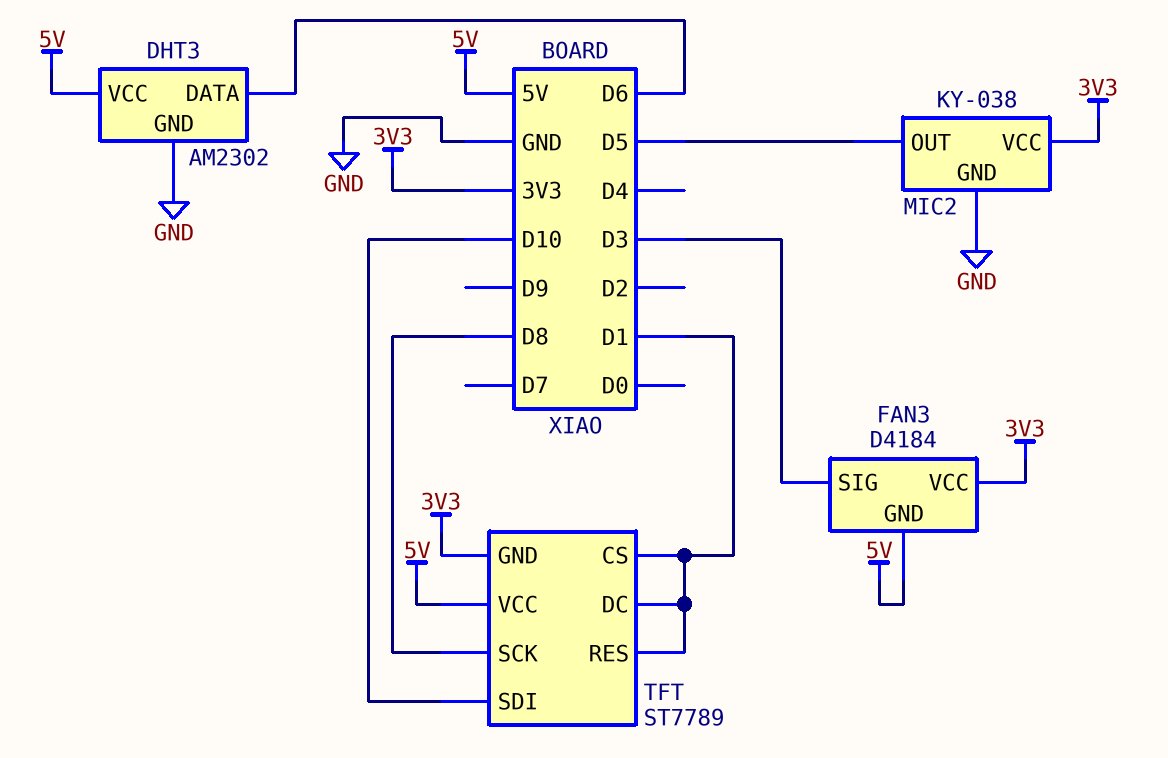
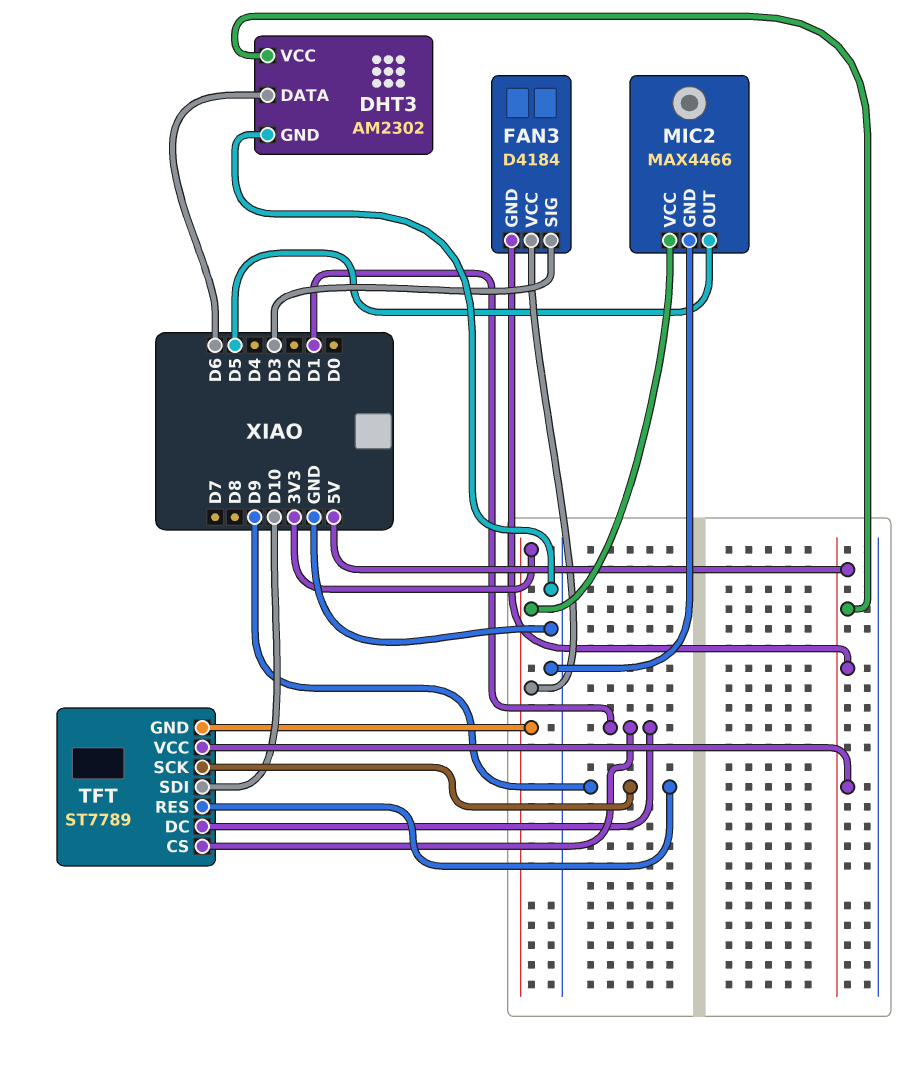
MIC2: KY-038 -> MAX4466
TFT pin RES: D1 -> D9
TFT pin SCK: D8 -> D9

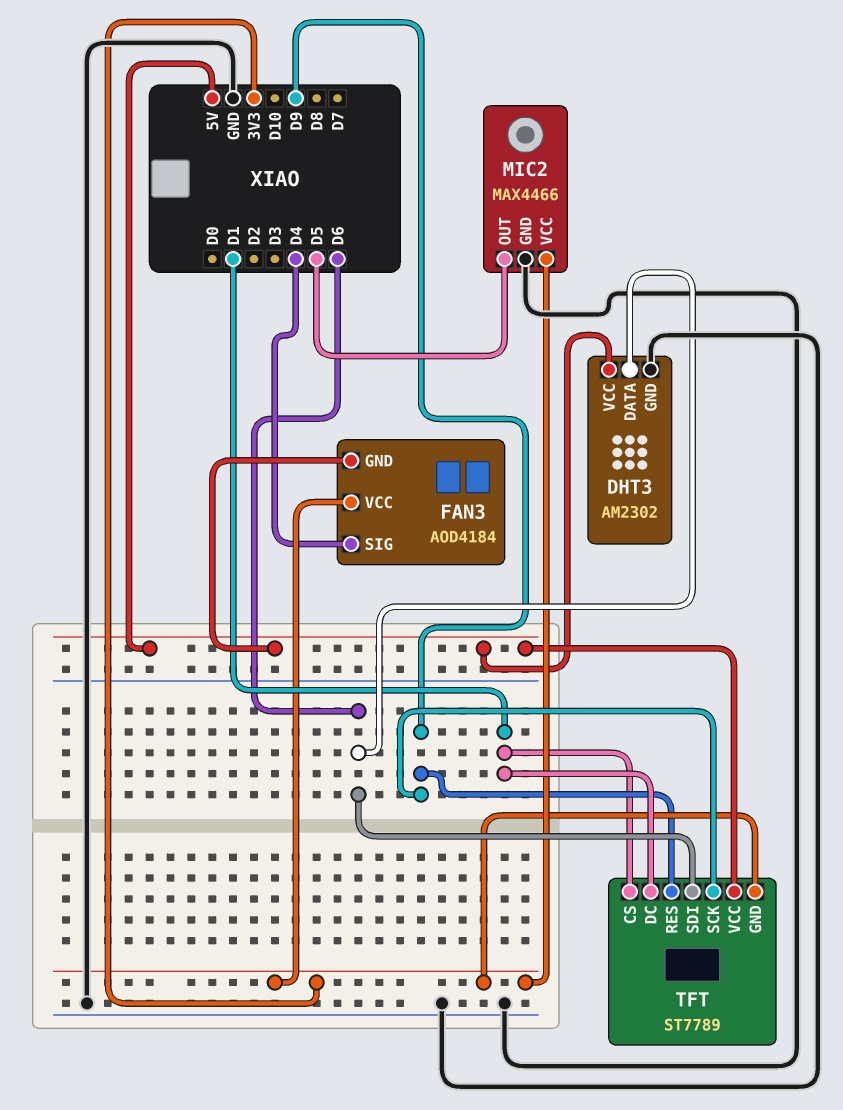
FAN3: D4184 -> AOD4184
FAN3 pin SIG: D3 -> D4
TFT pin SDI: D10 -> D6

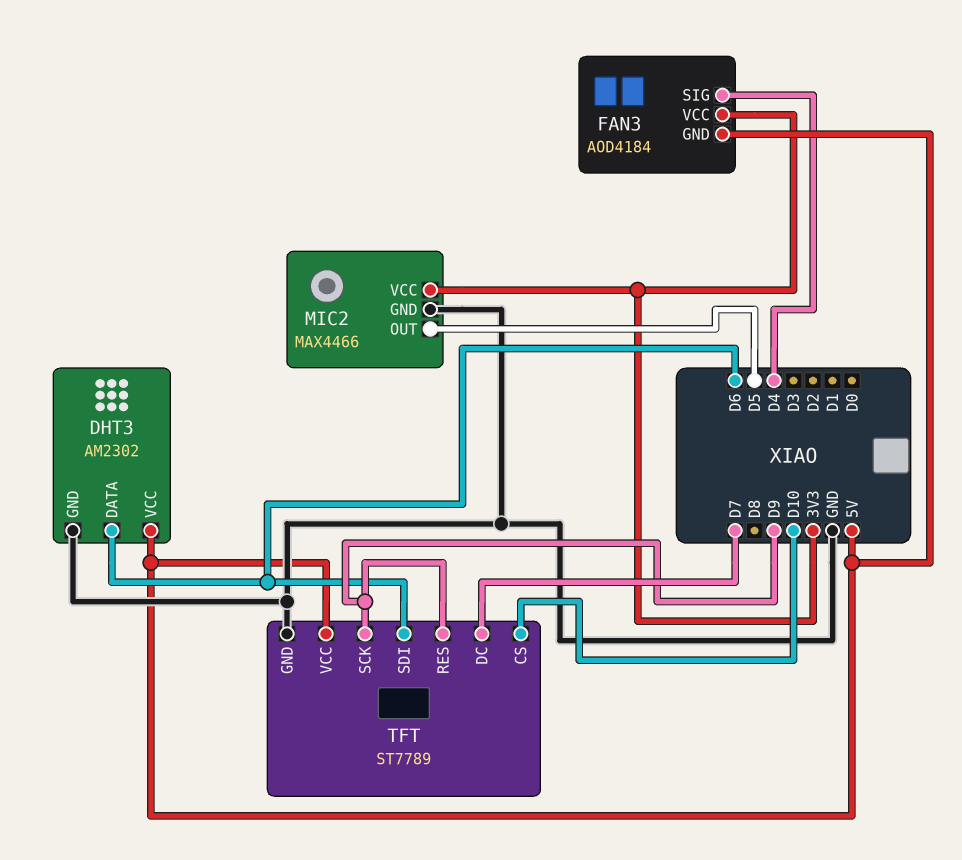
TFT pin CS: D1 -> D10
TFT pin DC: D1 -> D7
TFT pin GND: 3V3 -> GND

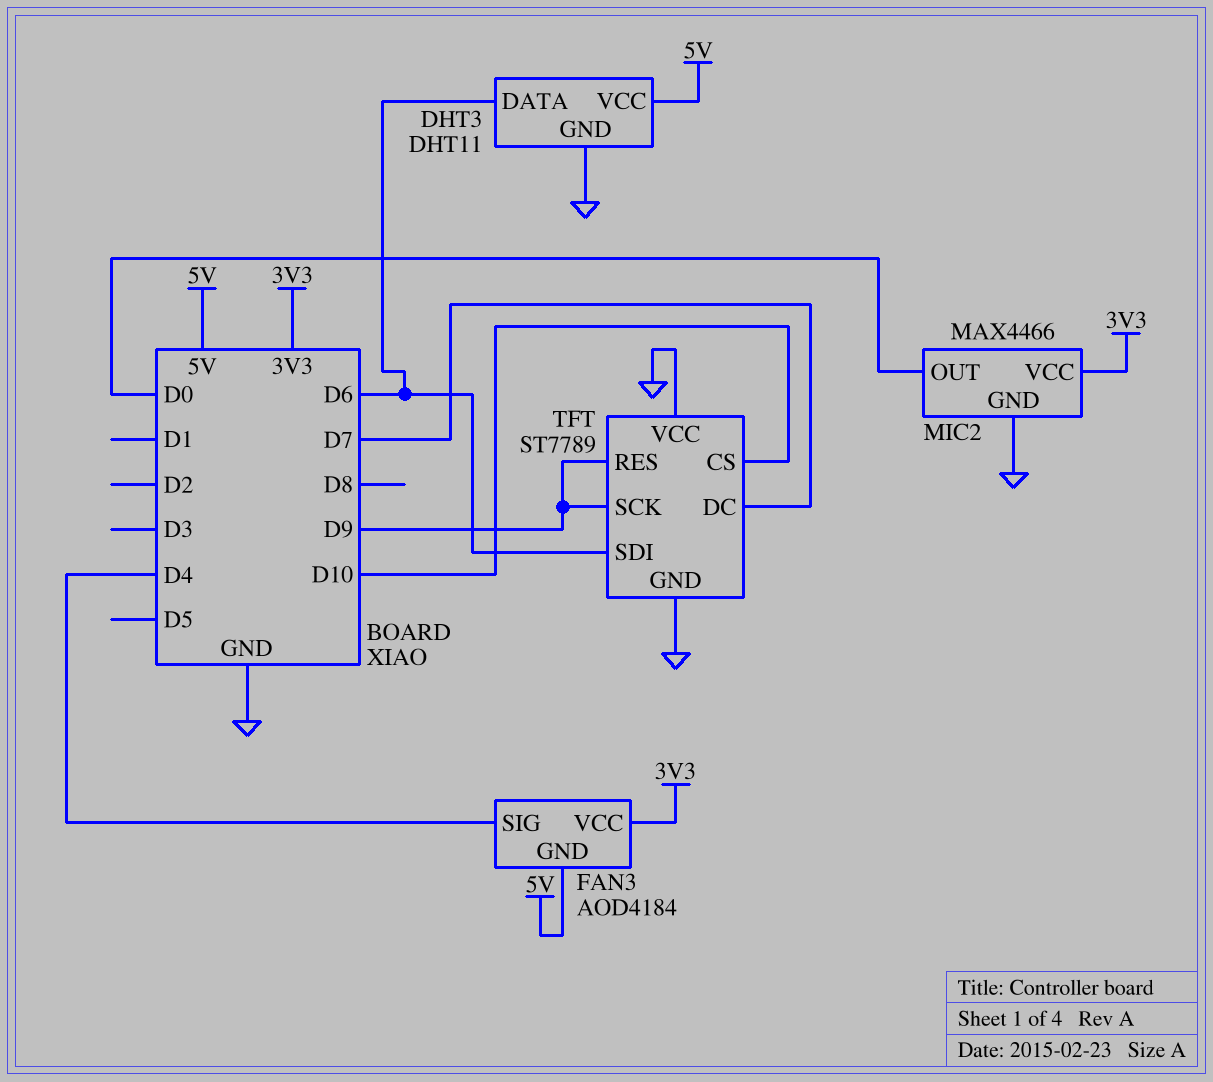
DHT3: AM2302 -> DHT11
MIC2 pin OUT: D5 -> D0
TFT pin VCC: 5V -> GND

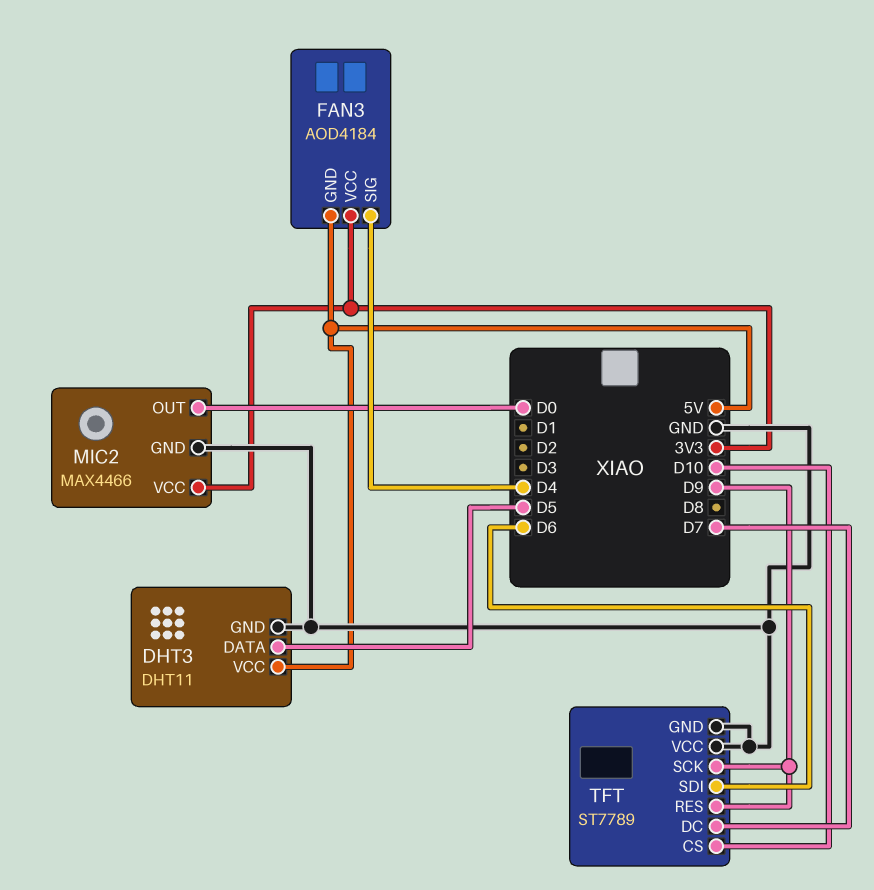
DHT3 pin DATA: D6 -> D5

